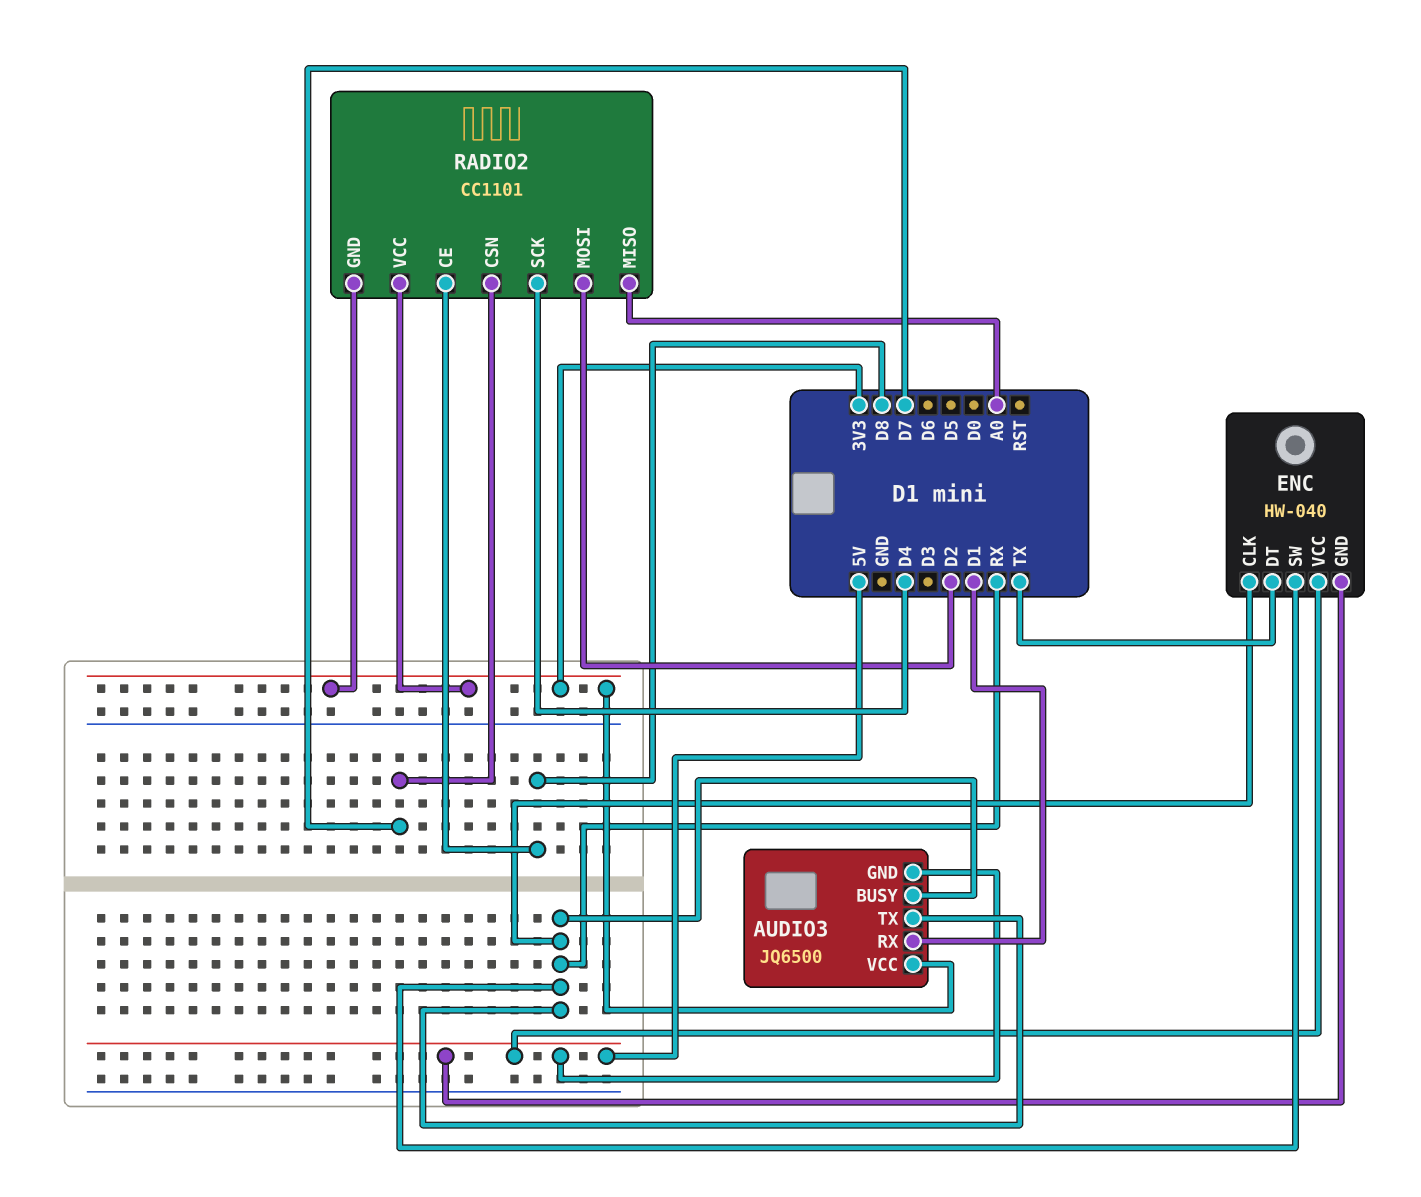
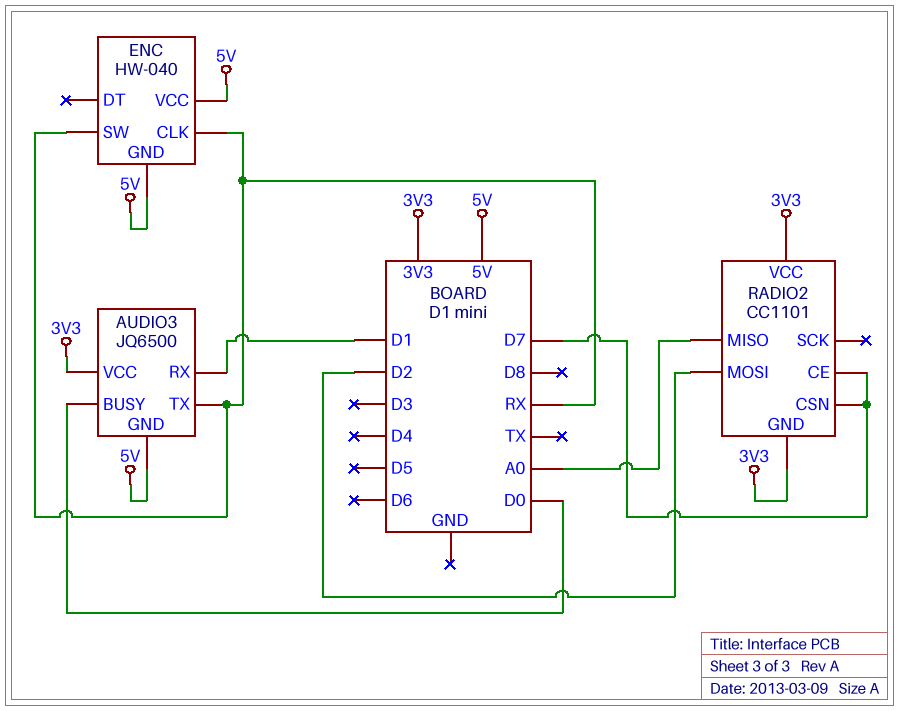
AUDIO3 pin BUSY: RX -> D0
ENC pin DT: TX -> none
RADIO2 pin CE: D8 -> D7
RADIO2 pin SCK: D4 -> none

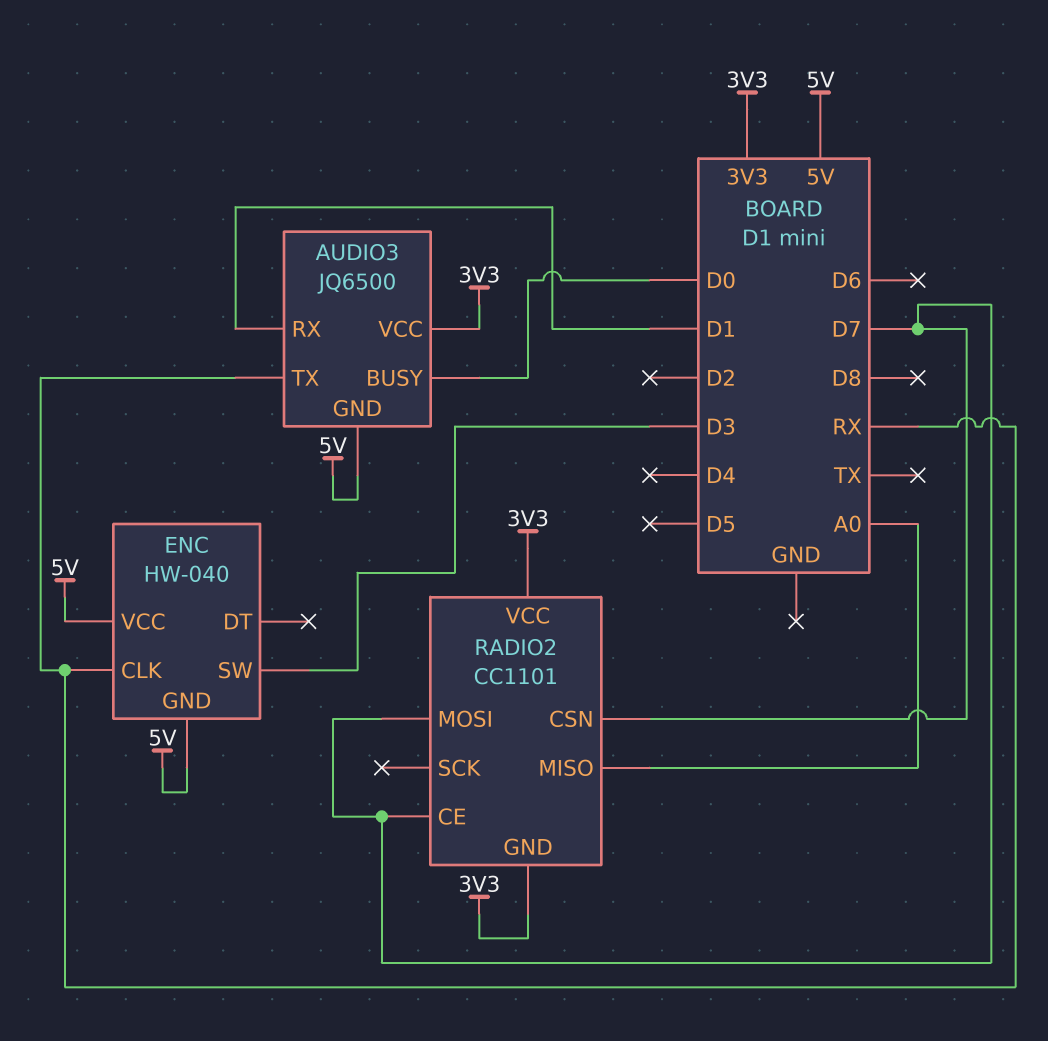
ENC pin SW: RX -> D3
RADIO2 pin MOSI: D2 -> D7

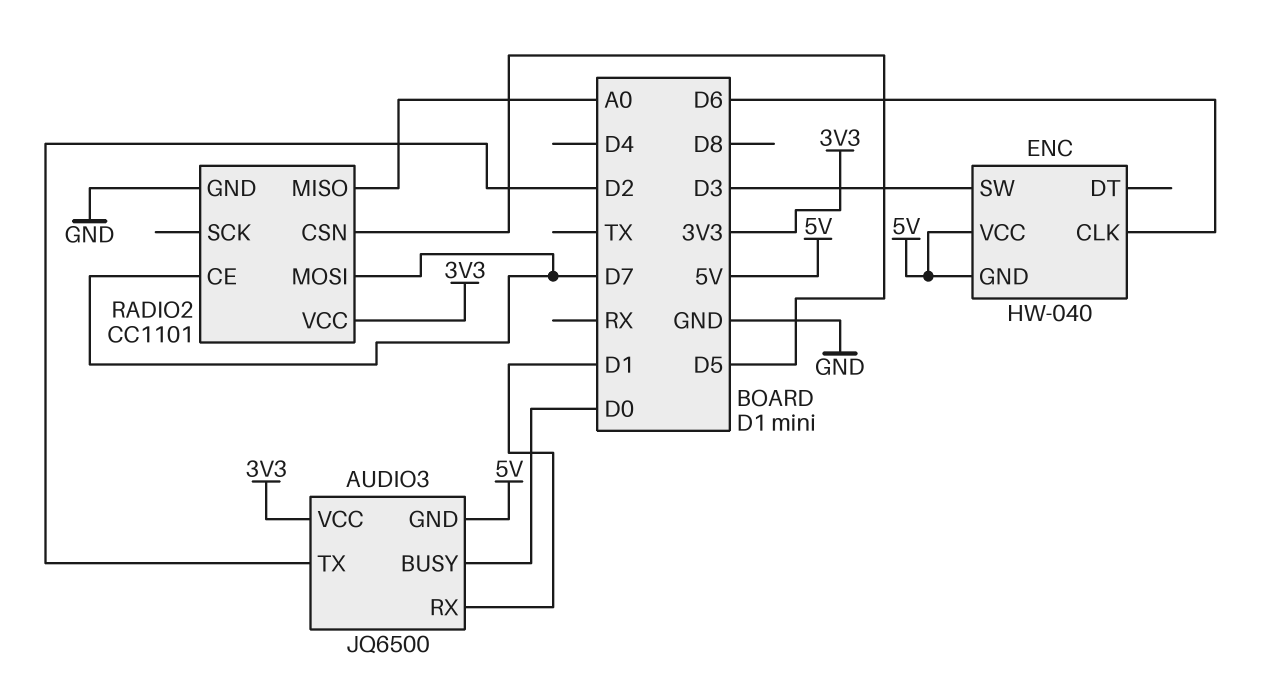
AUDIO3 pin TX: RX -> D2
ENC pin CLK: RX -> D6
RADIO2 pin CSN: D7 -> D5
RADIO2 pin GND: 3V3 -> GND

